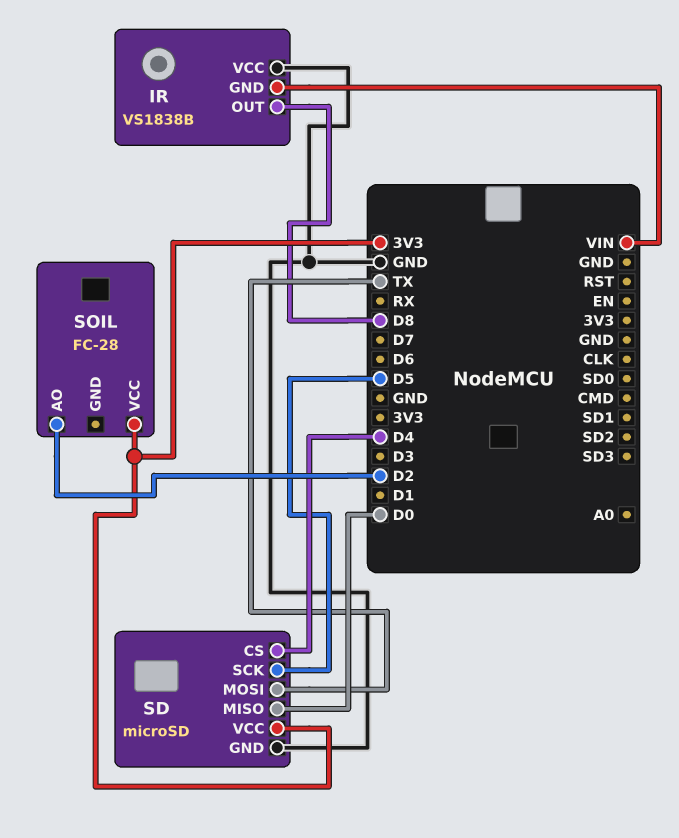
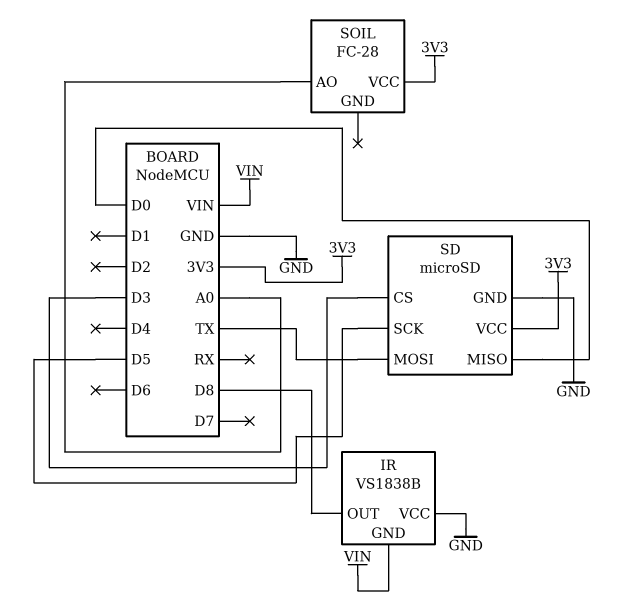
SD pin CS: D4 -> D3
SOIL pin AO: D2 -> A0

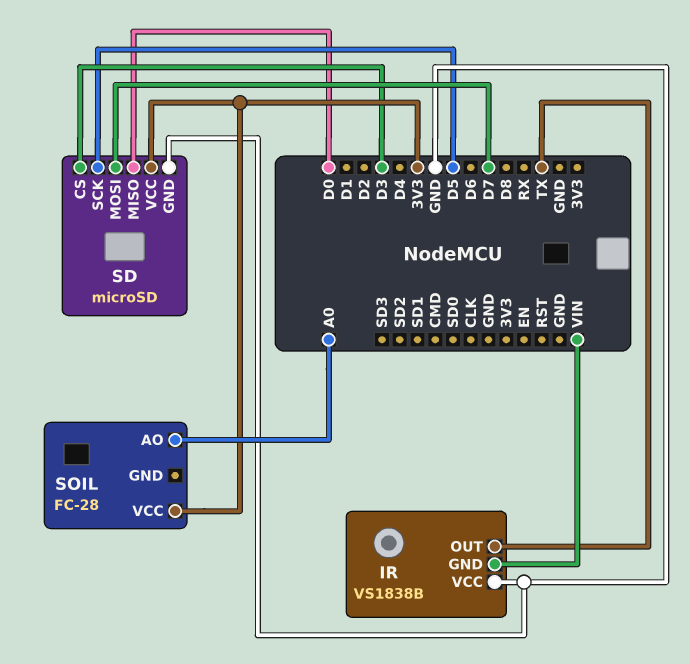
IR pin OUT: D8 -> TX
SD pin MOSI: TX -> D7

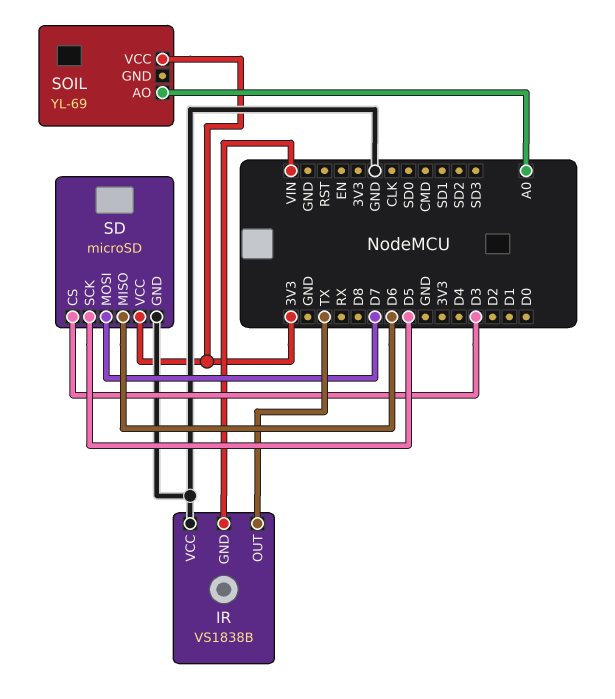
SD pin MISO: D0 -> D6
SOIL: FC-28 -> YL-69

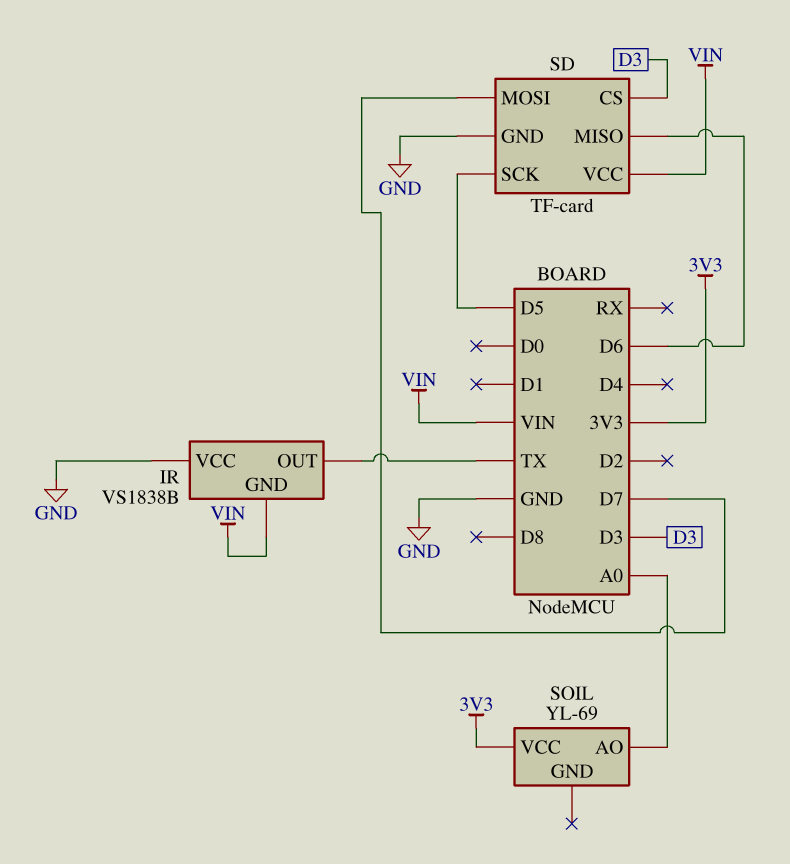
SD: microSD -> TF-card
SD pin VCC: 3V3 -> VIN

